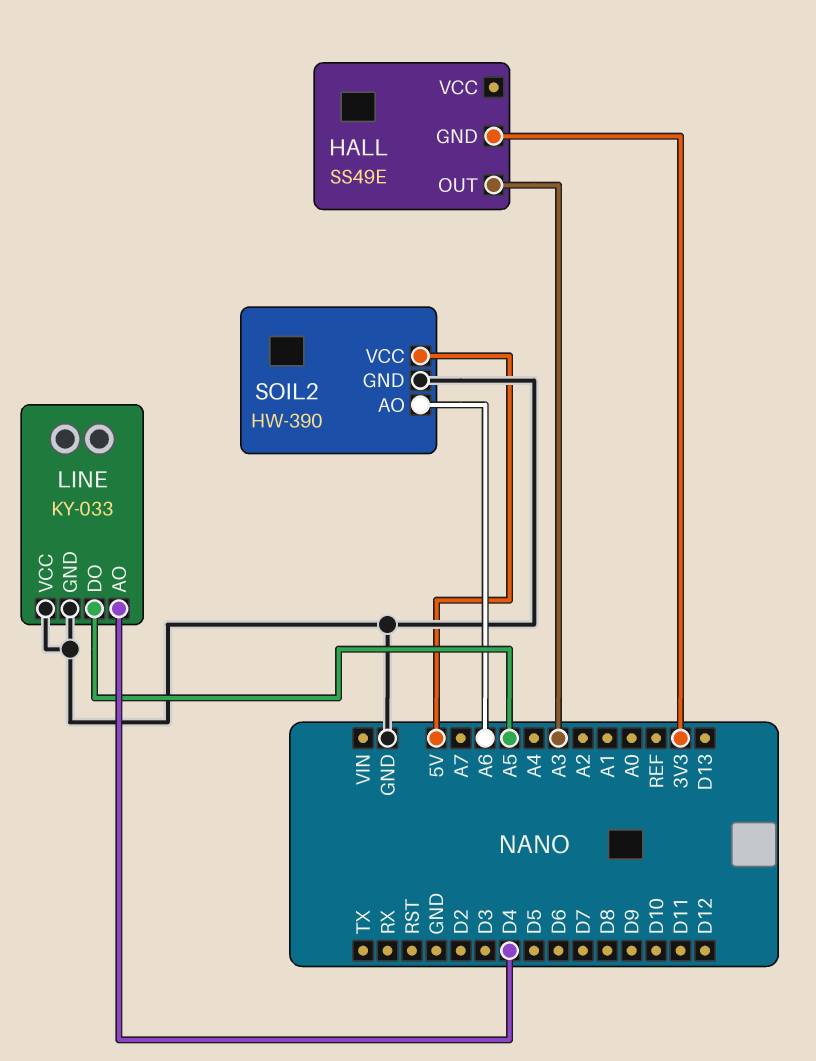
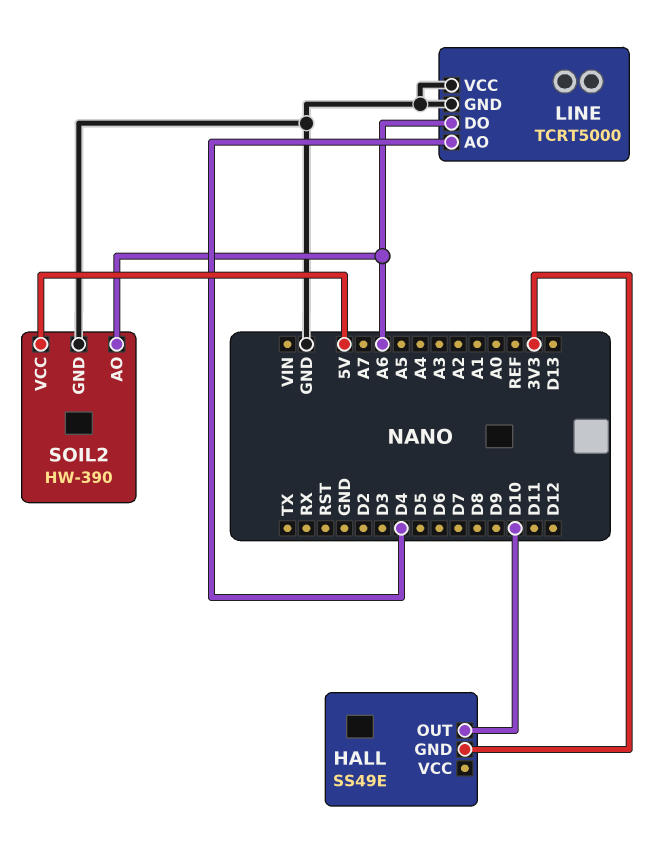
HALL pin OUT: A3 -> D10
LINE: KY-033 -> TCRT5000
LINE pin DO: A5 -> A6

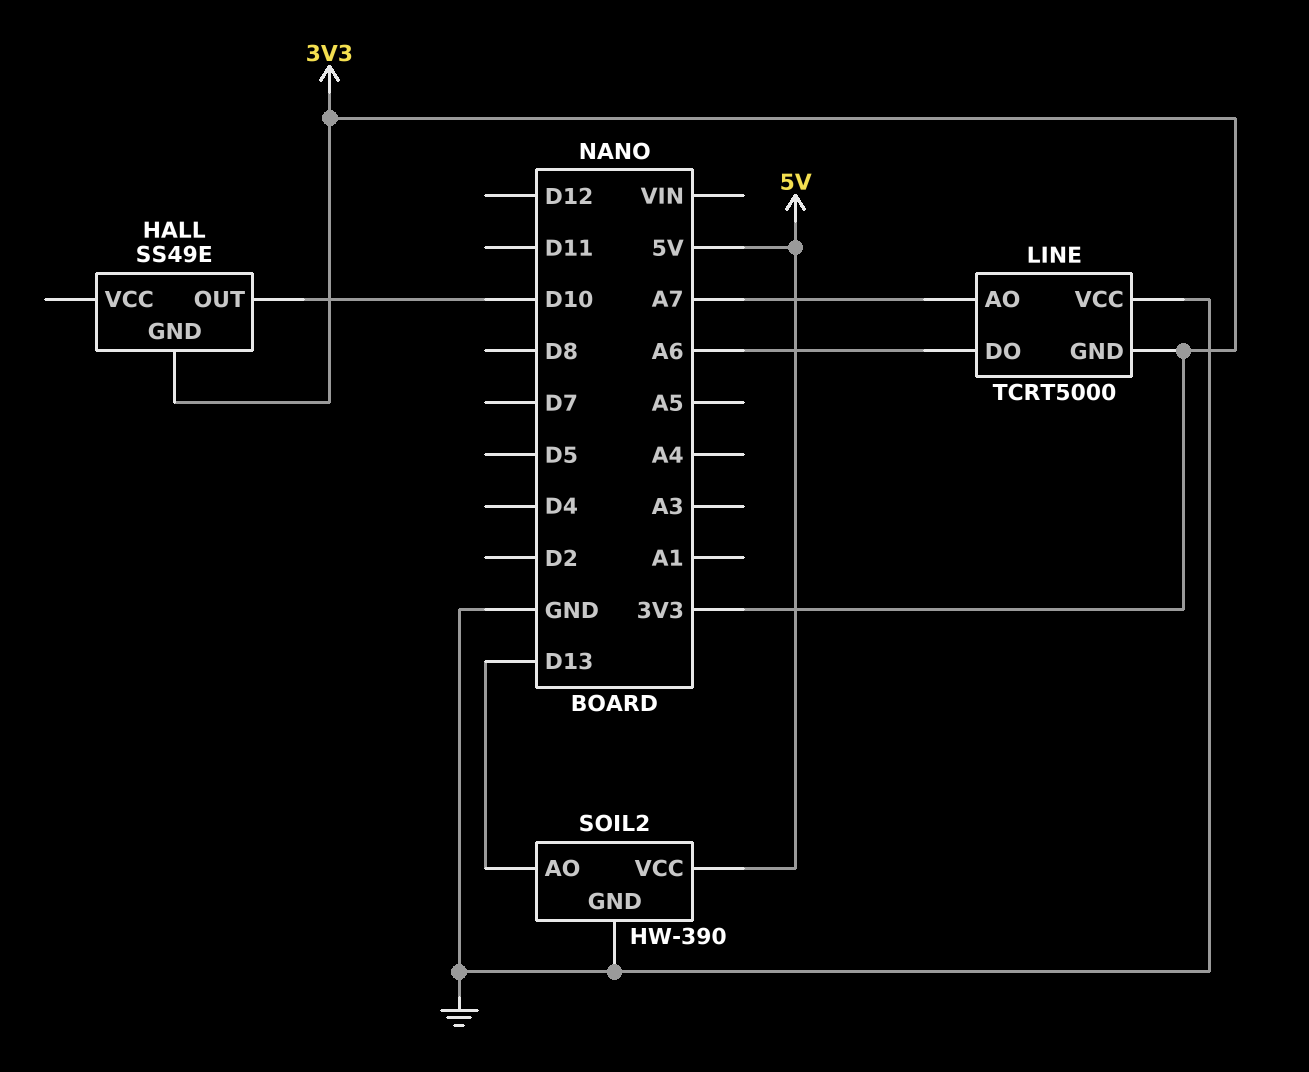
LINE pin AO: D4 -> A7
LINE pin GND: GND -> 3V3
SOIL2 pin AO: A6 -> D13

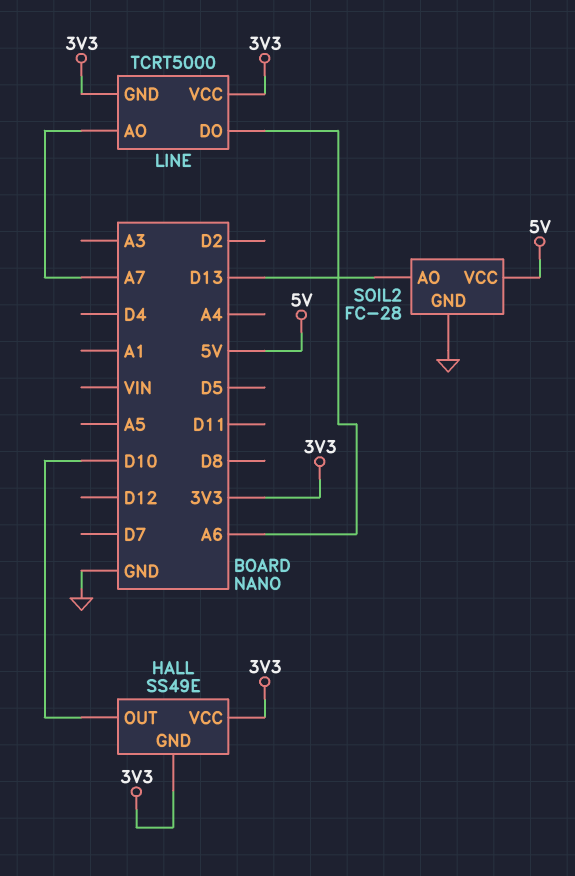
HALL pin VCC: none -> 3V3
LINE pin VCC: GND -> 3V3
SOIL2: HW-390 -> FC-28

